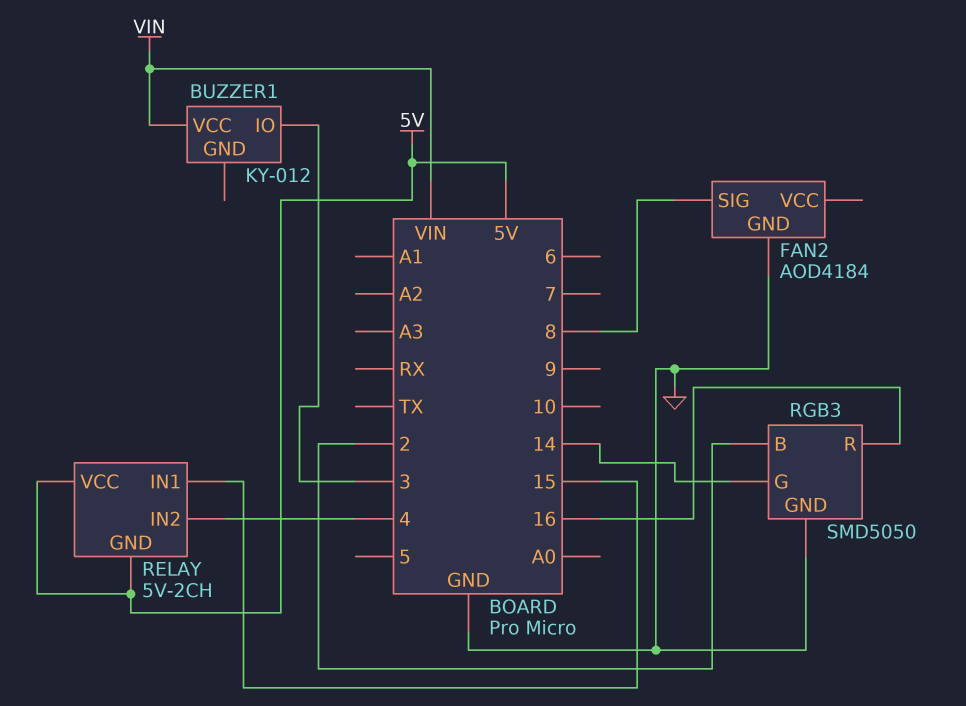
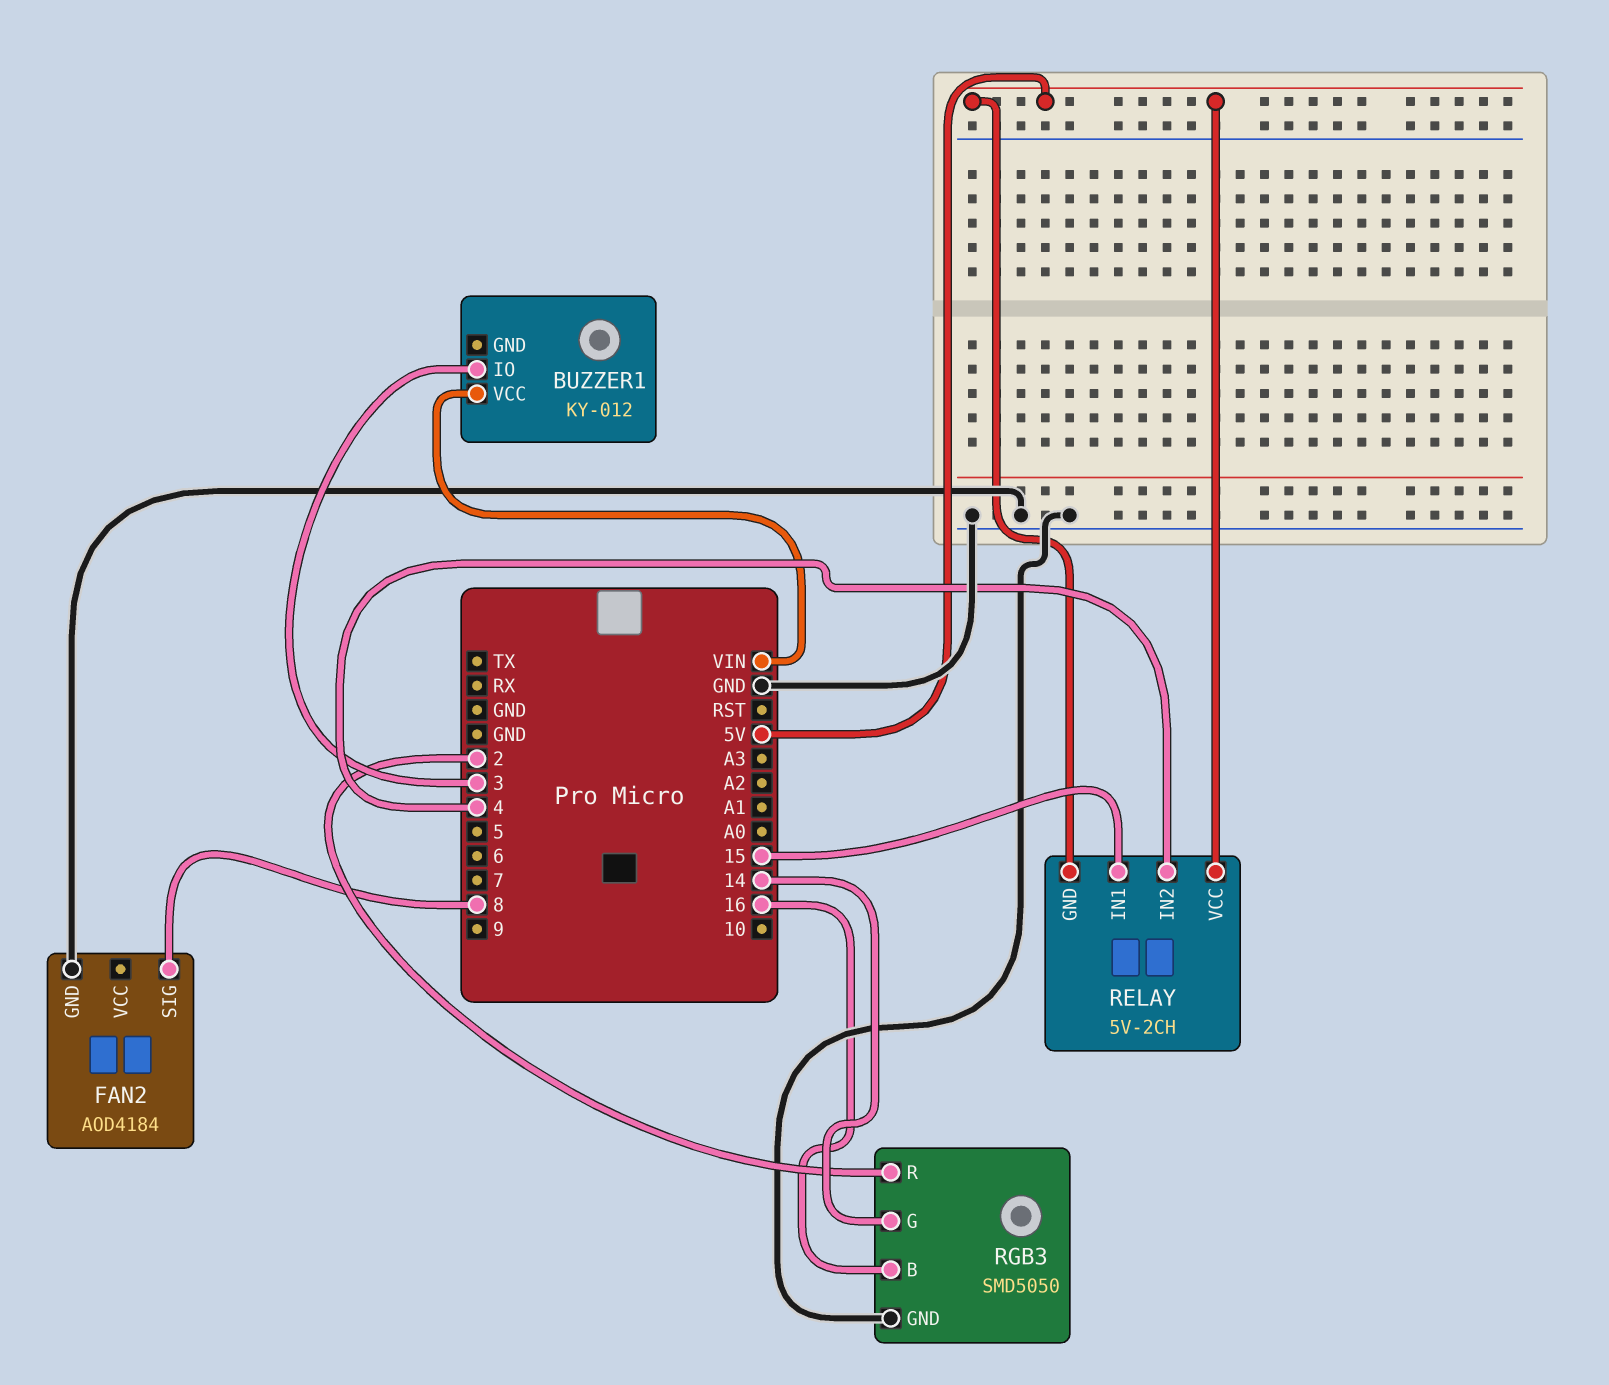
RGB3 pin B: 2 -> 16
RGB3 pin R: 16 -> 2

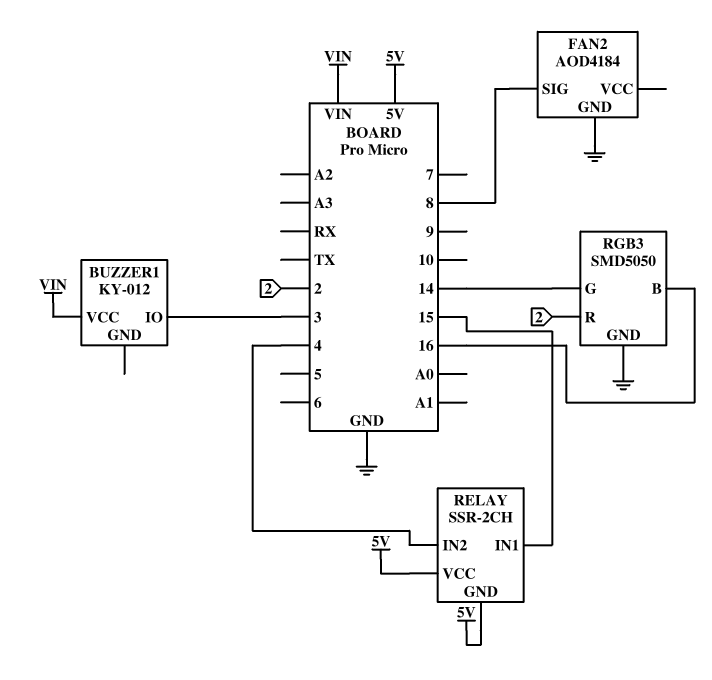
RELAY: 5V-2CH -> SSR-2CH

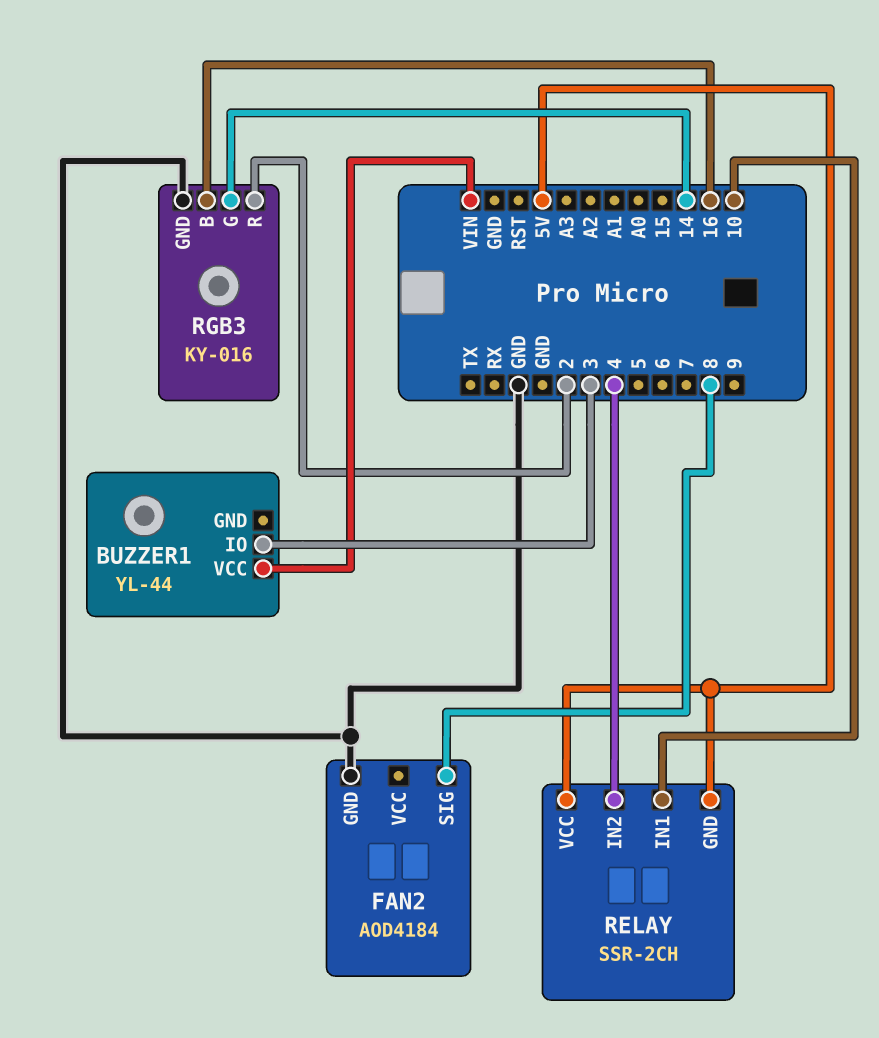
BUZZER1: KY-012 -> YL-44
RELAY pin IN1: 15 -> 10
RGB3: SMD5050 -> KY-016

